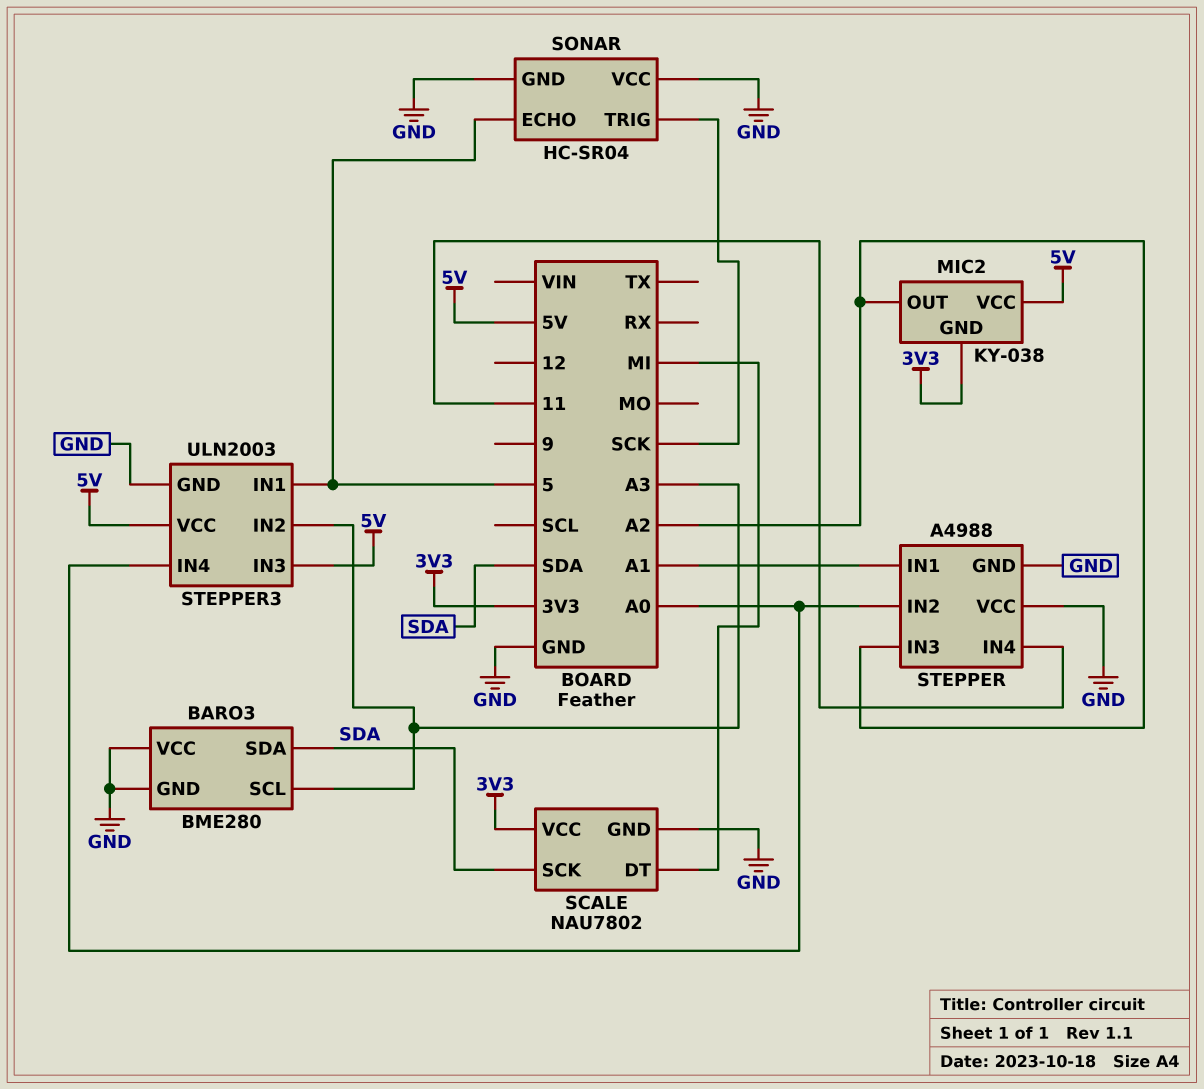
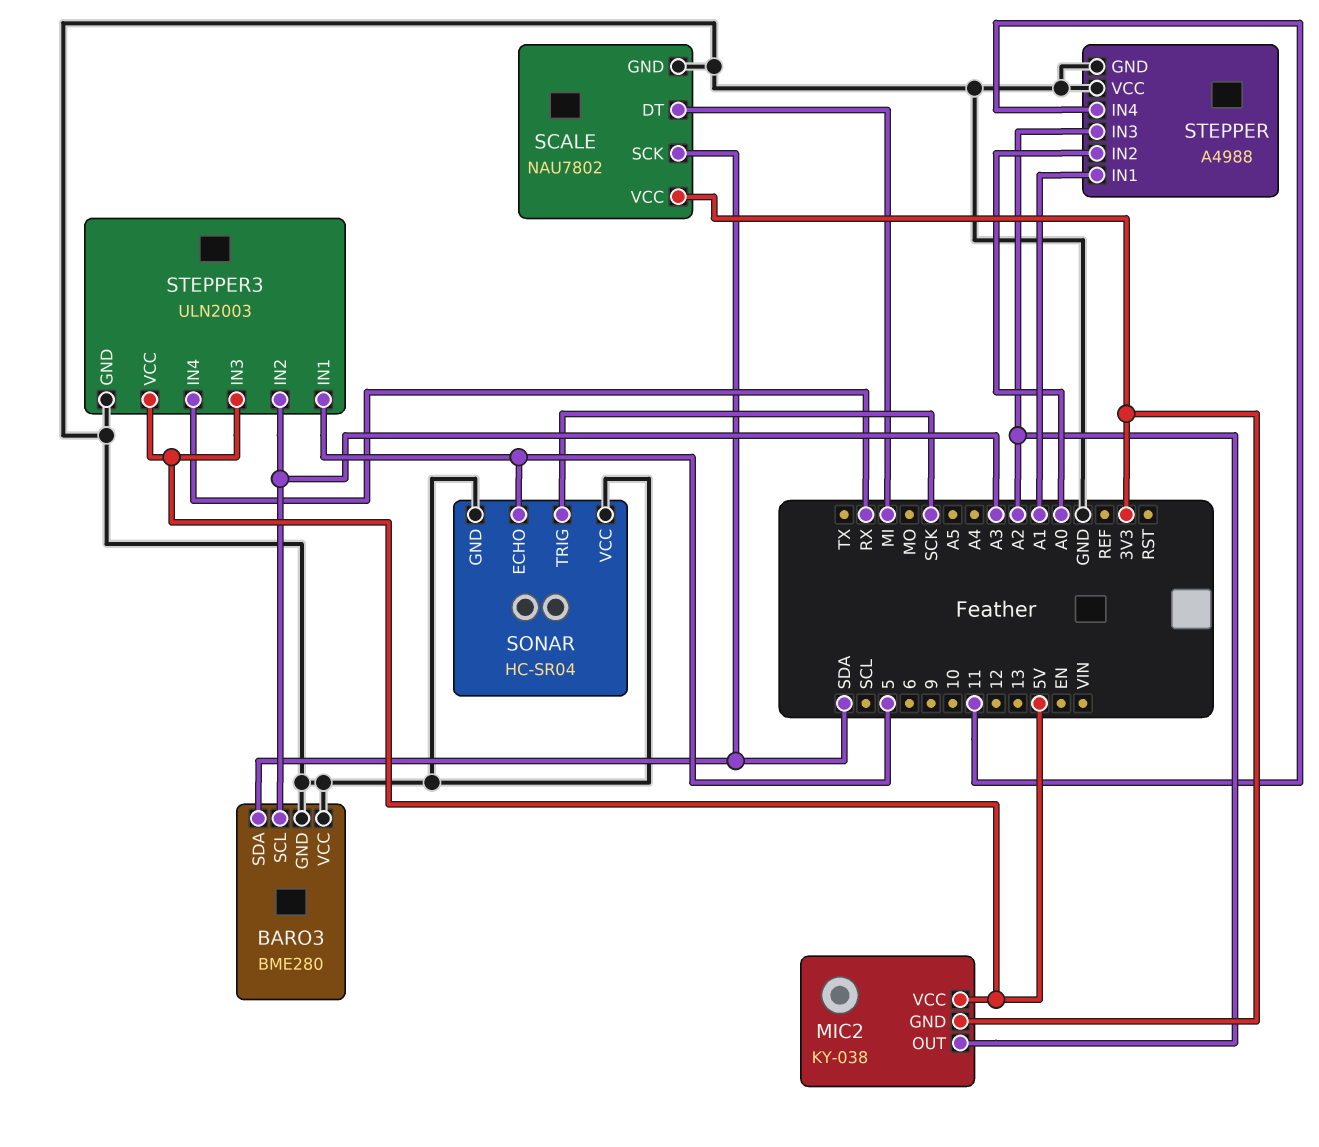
STEPPER3 pin IN4: A0 -> RX

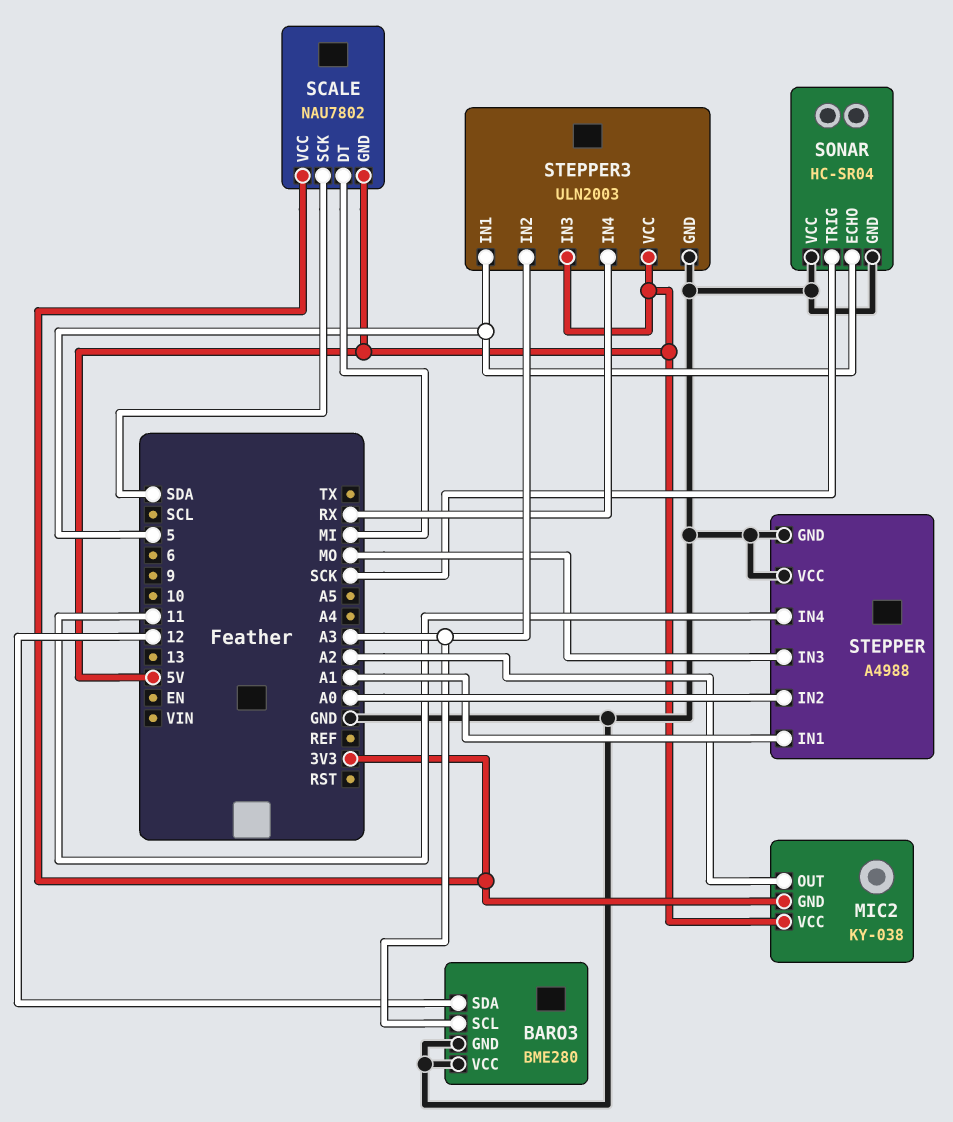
BARO3 pin SDA: SDA -> 12
SCALE pin GND: GND -> 5V
STEPPER pin IN3: A2 -> MO

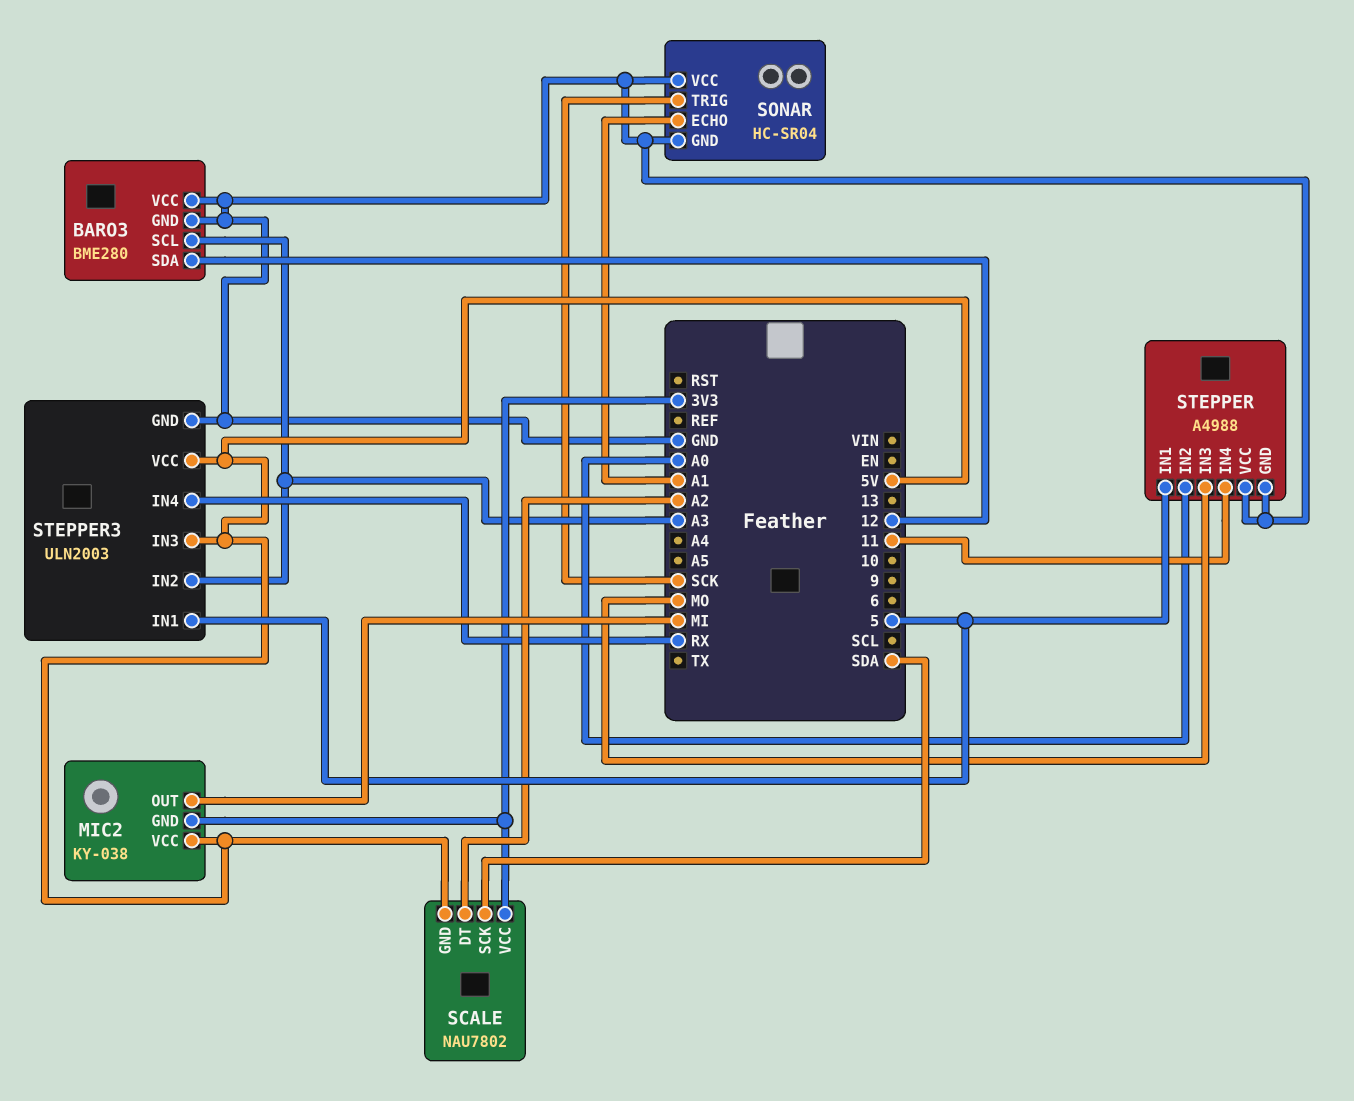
MIC2 pin OUT: A2 -> MI
SCALE pin DT: MI -> A2
SONAR pin ECHO: 5 -> A1
STEPPER pin IN1: A1 -> 5

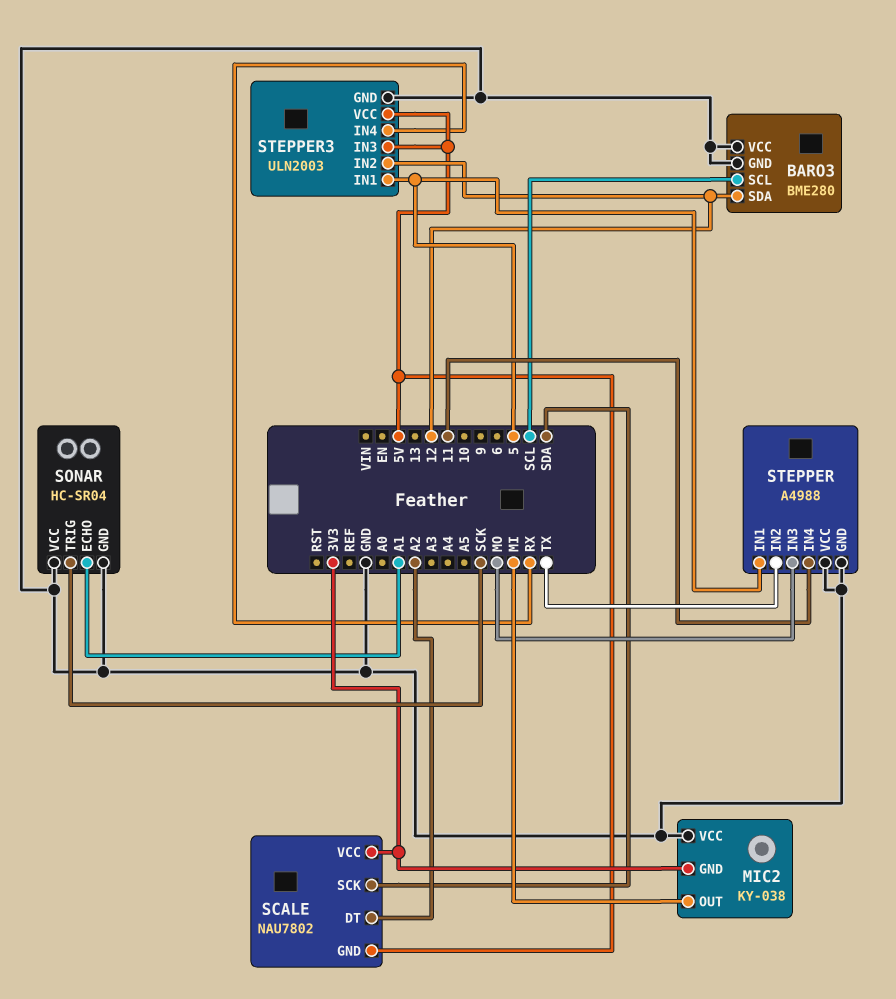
BARO3 pin SCL: A3 -> SCL
MIC2 pin VCC: 5V -> GND
STEPPER pin IN2: A0 -> TX
STEPPER3 pin IN2: A3 -> 12

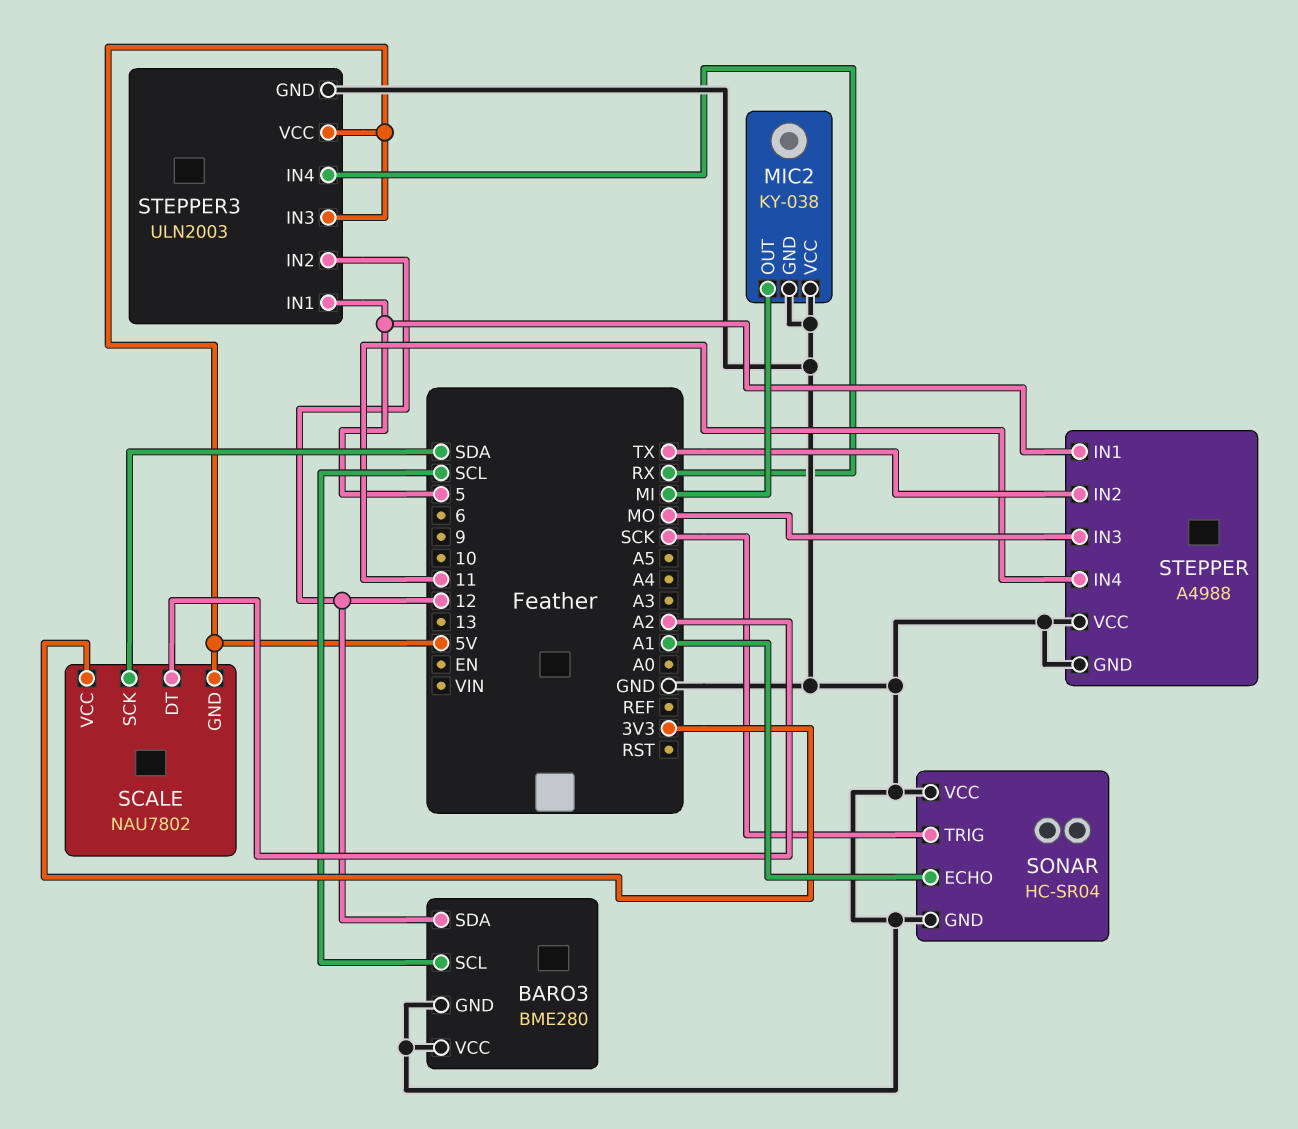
MIC2 pin GND: 3V3 -> GND

